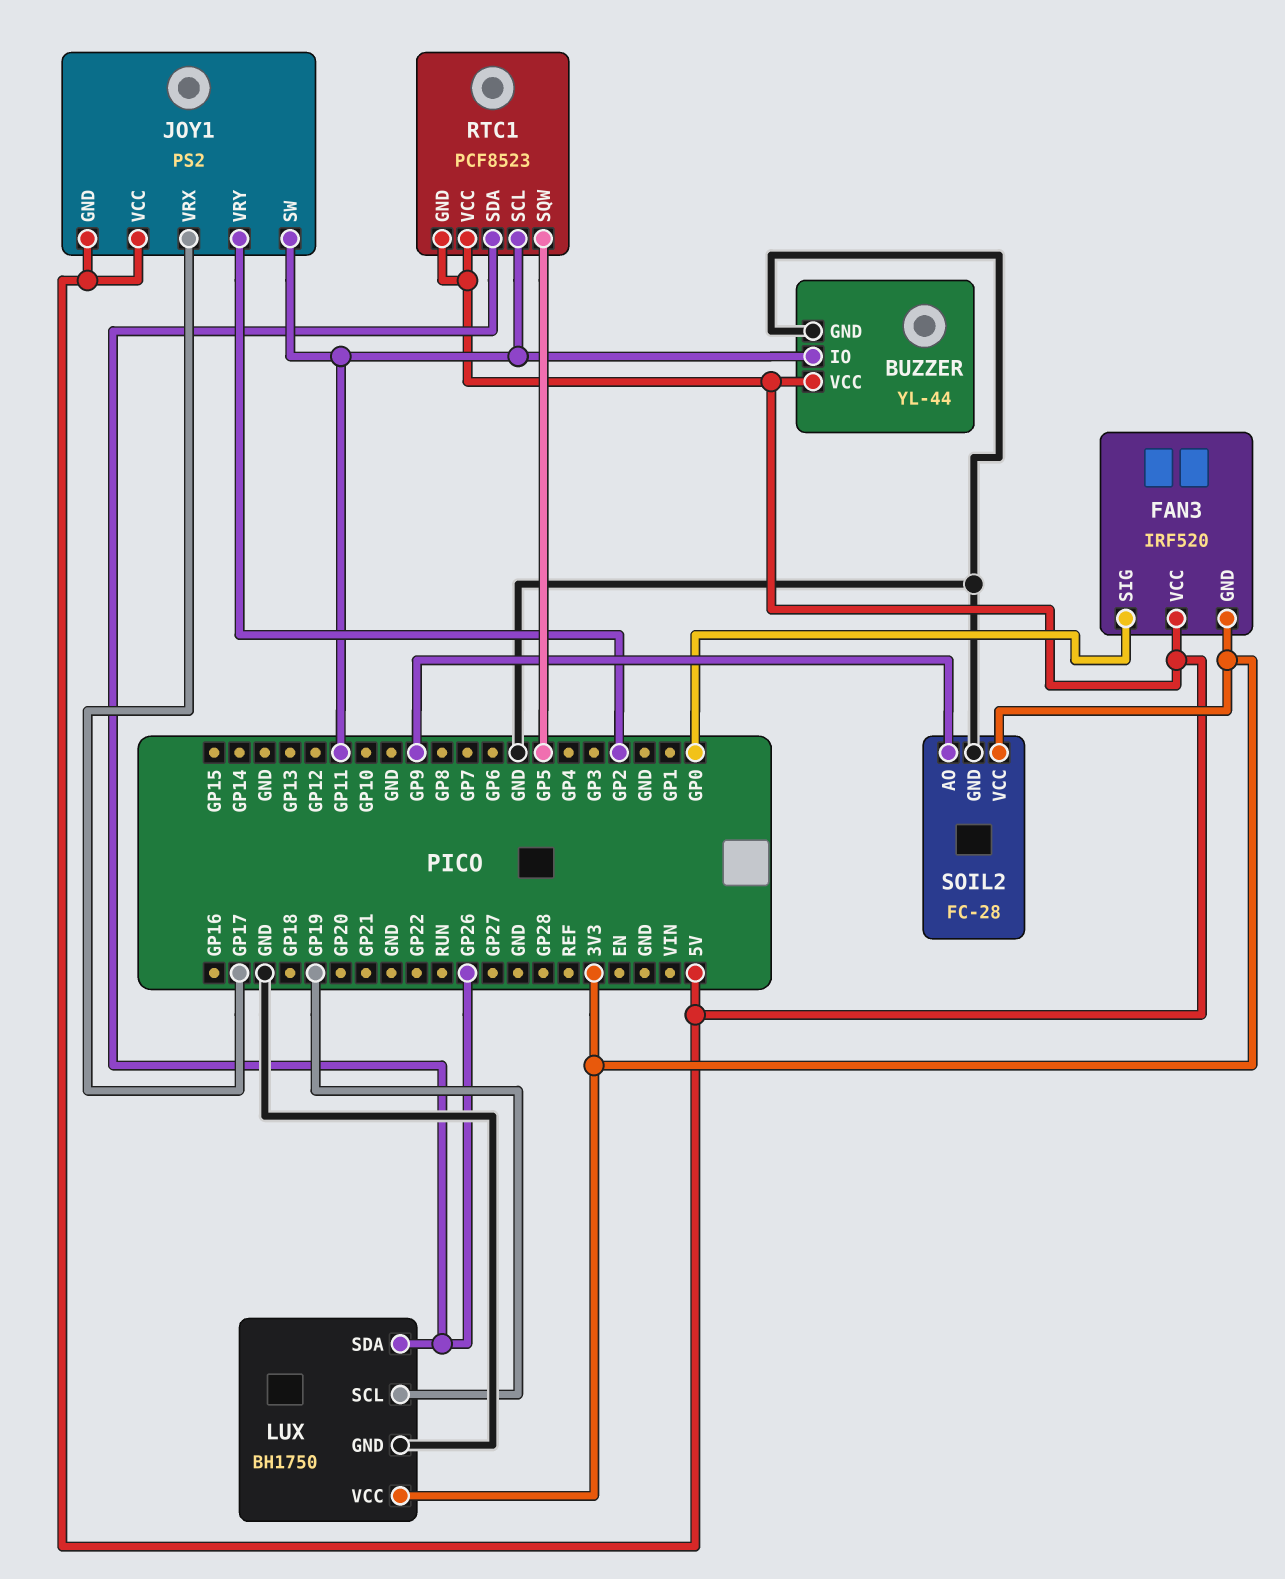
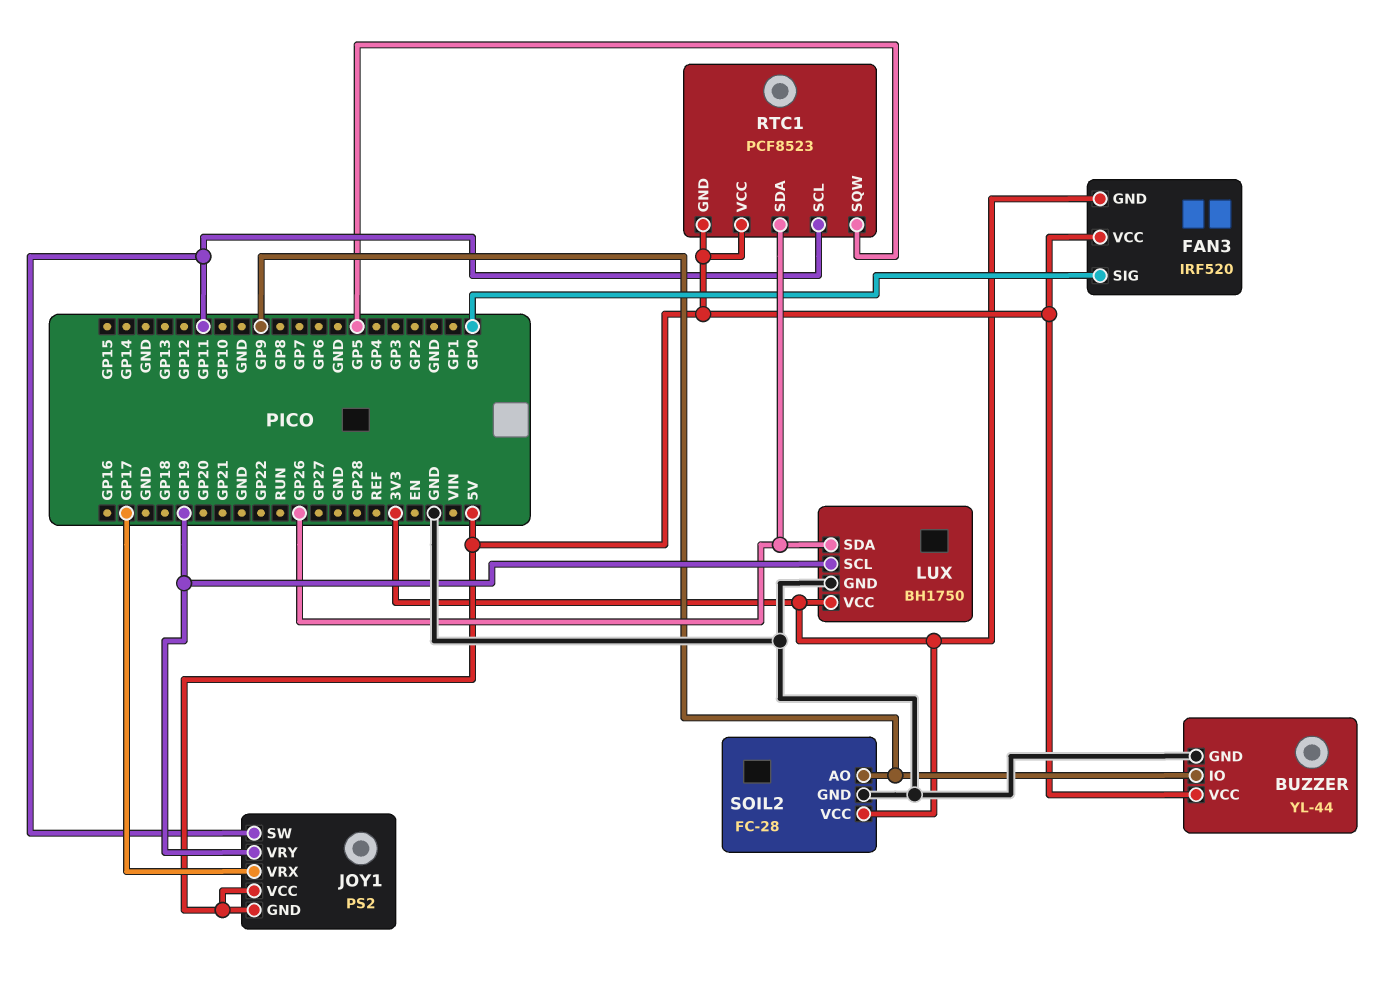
BUZZER pin IO: GP11 -> GP9
JOY1 pin VRY: GP2 -> GP19

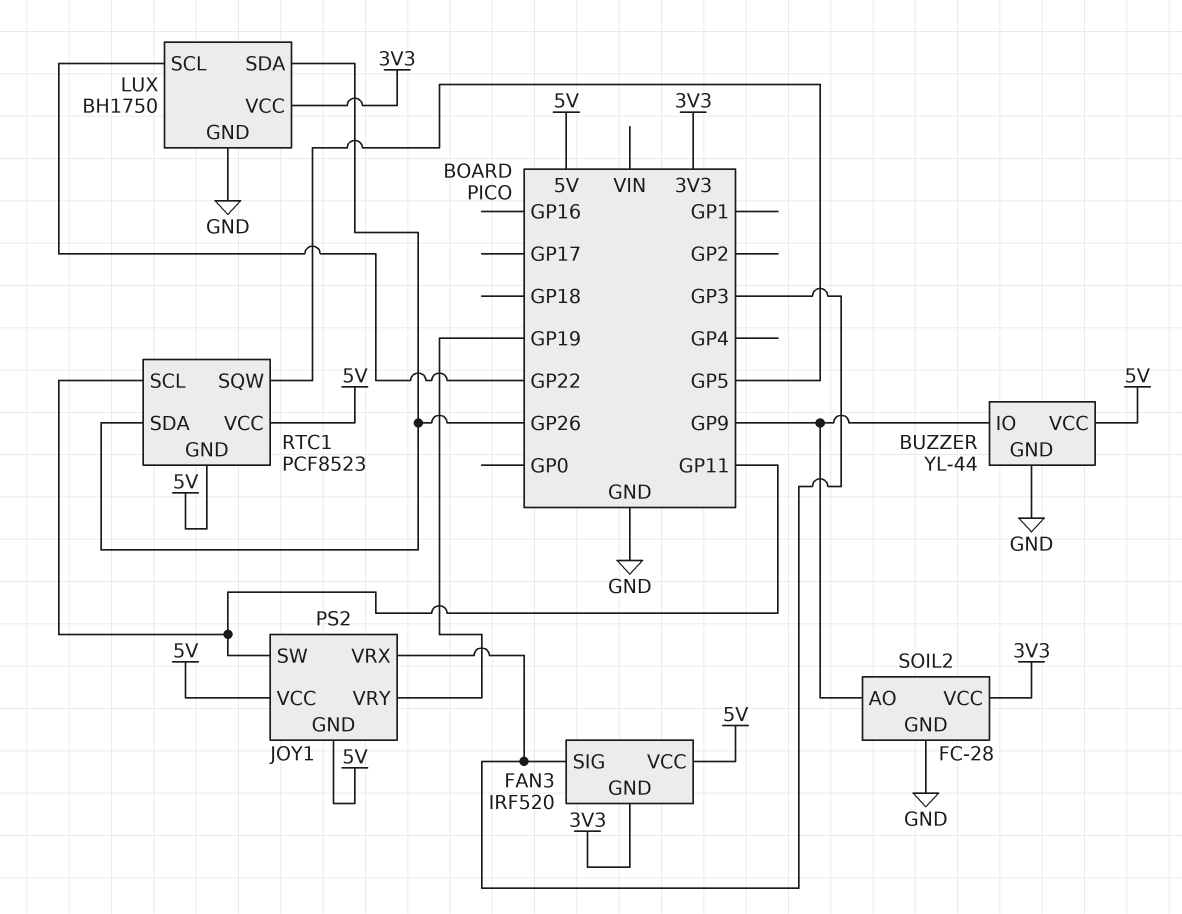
FAN3 pin SIG: GP0 -> GP3
JOY1 pin VRX: GP17 -> GP3
LUX pin SCL: GP19 -> GP22

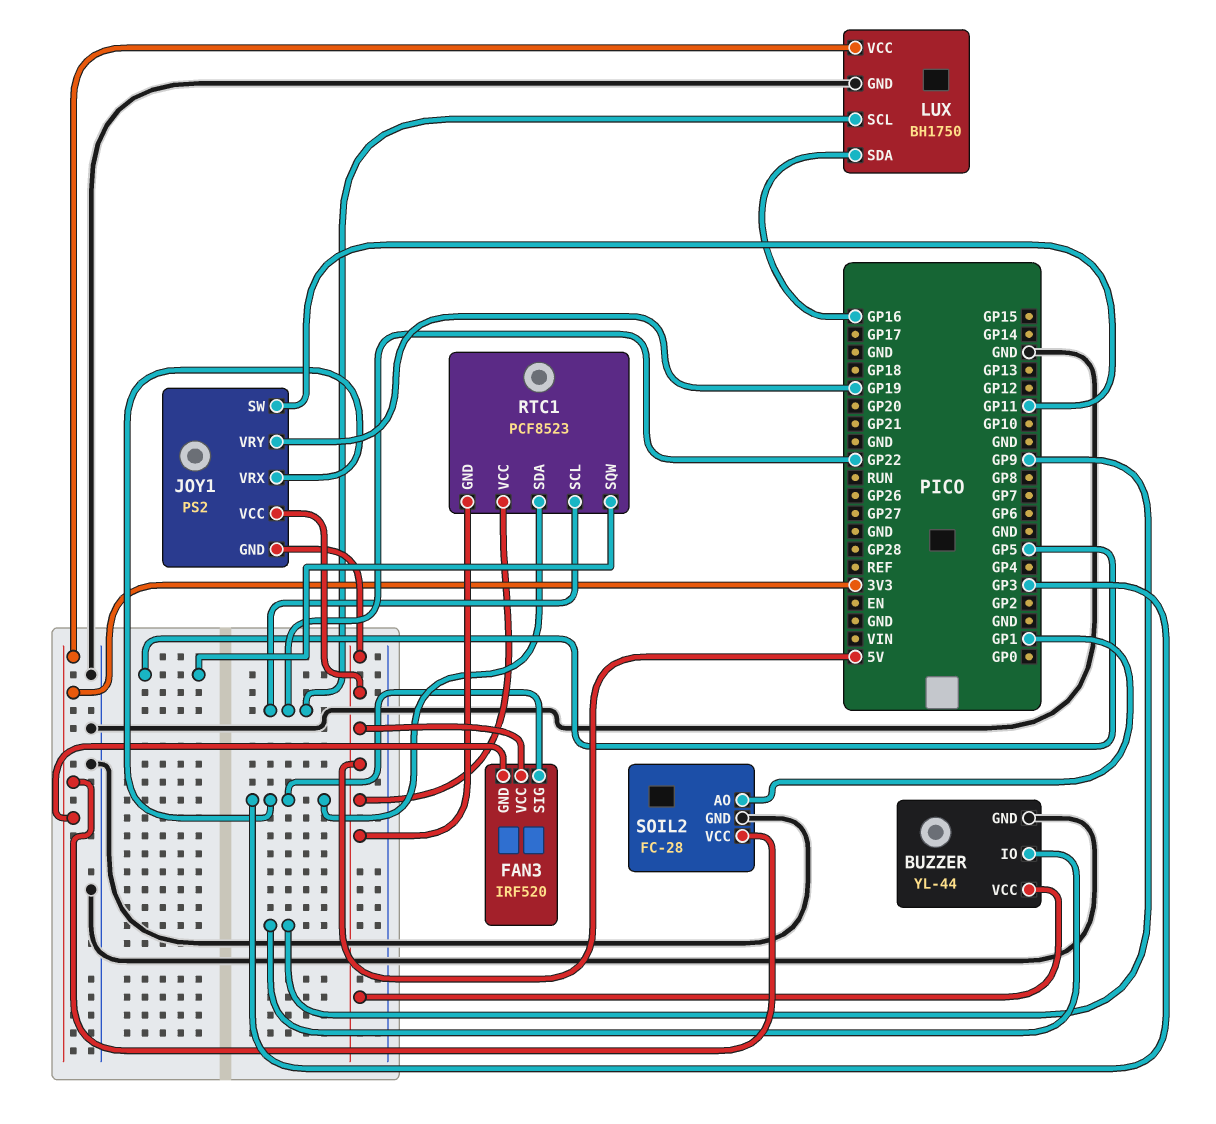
LUX pin SDA: GP26 -> GP16
RTC1 pin SCL: GP11 -> GP22
RTC1 pin SDA: GP26 -> GP3
SOIL2 pin AO: GP9 -> GP1

